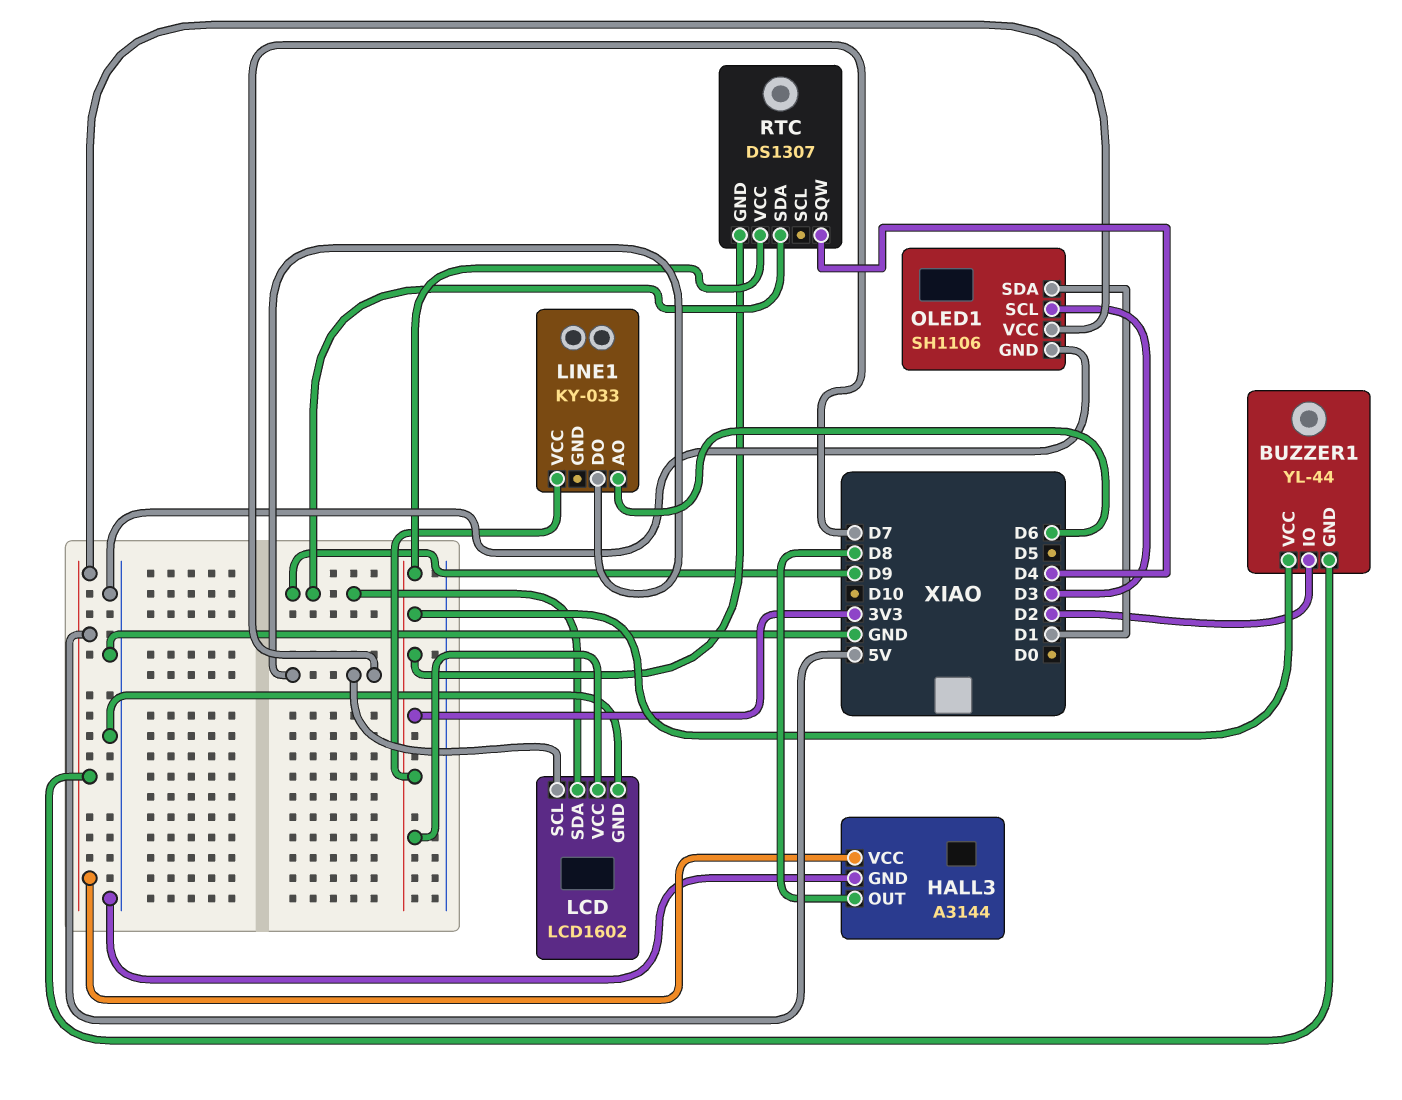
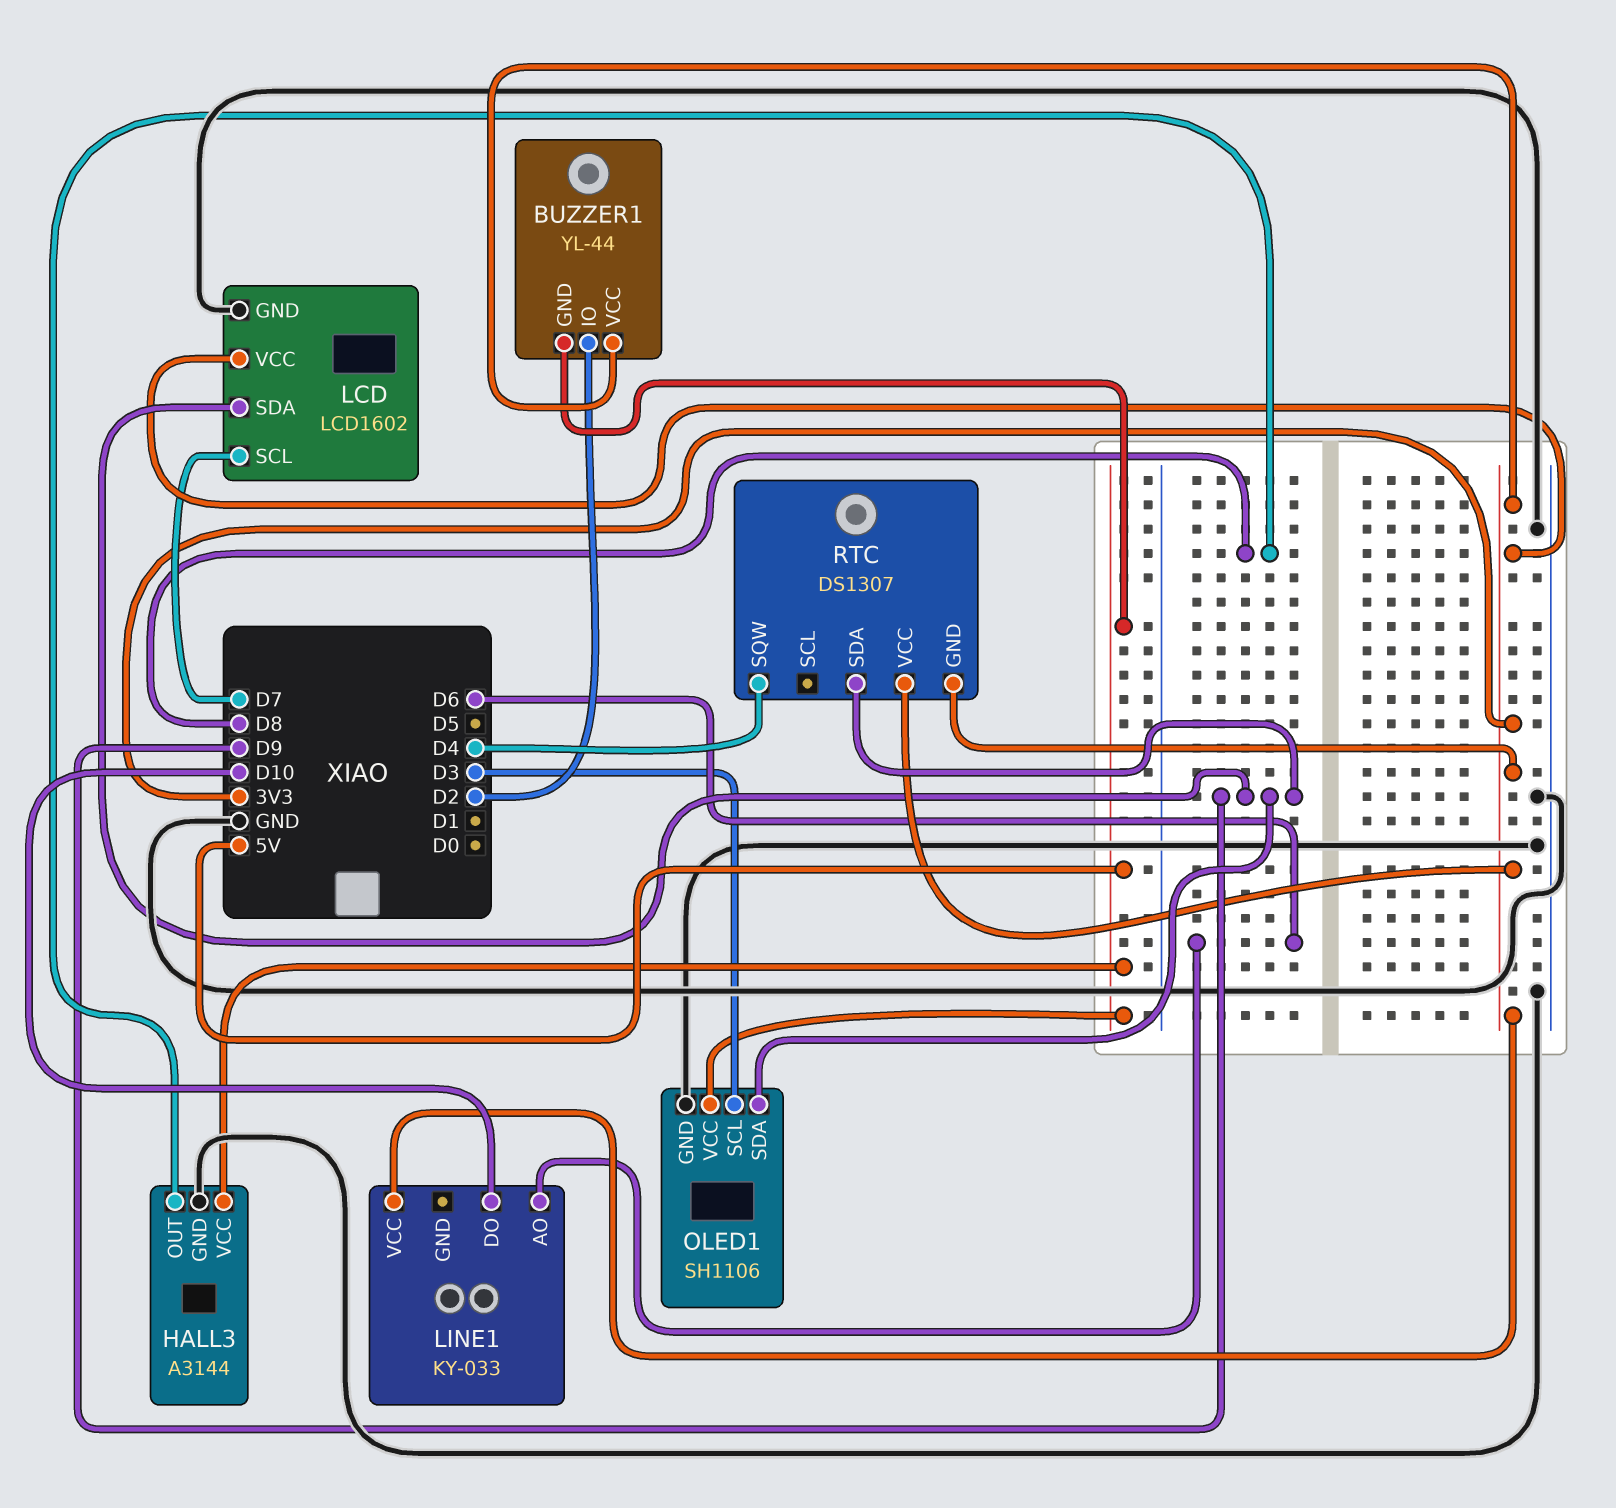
LINE1 pin DO: D7 -> D10
OLED1 pin SDA: D1 -> D9

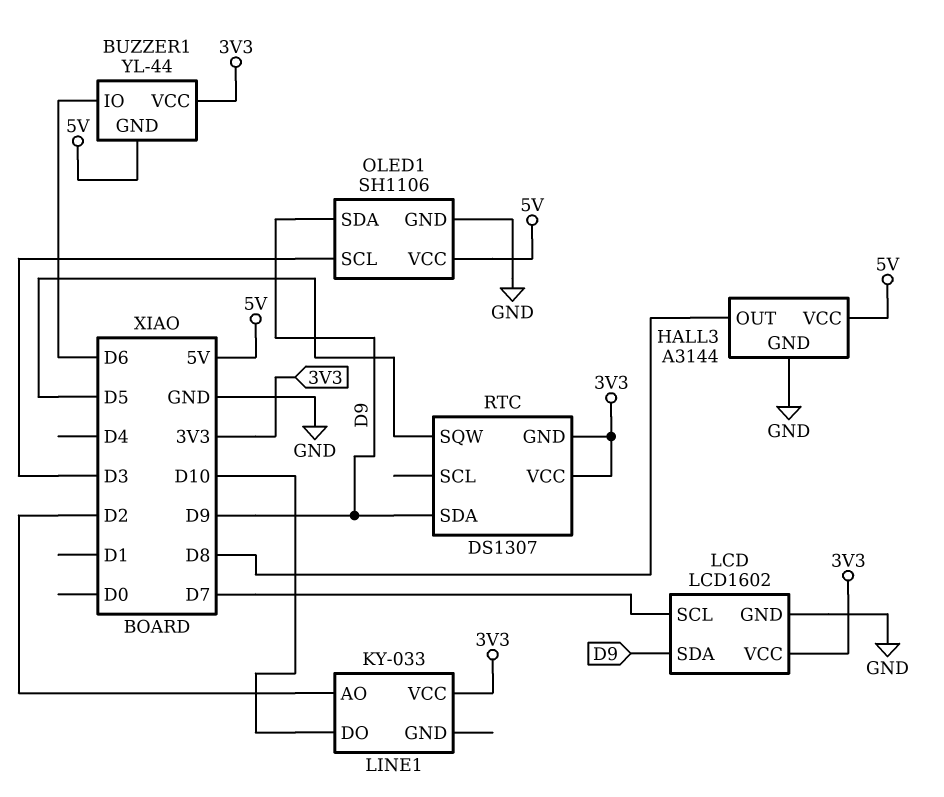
BUZZER1 pin IO: D2 -> D6
LINE1 pin AO: D6 -> D2
RTC pin SQW: D4 -> D5

